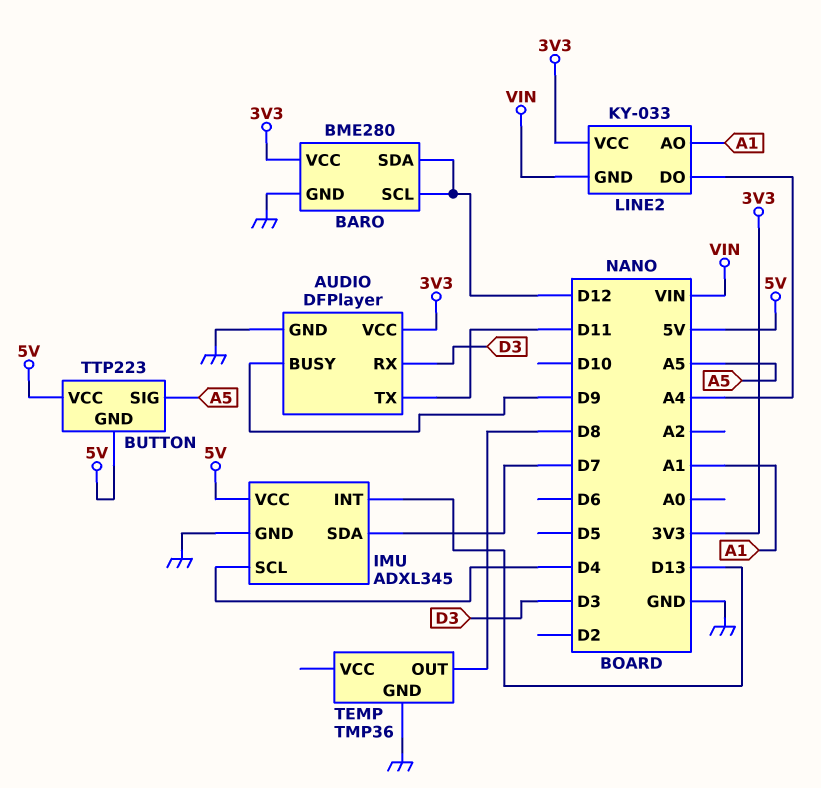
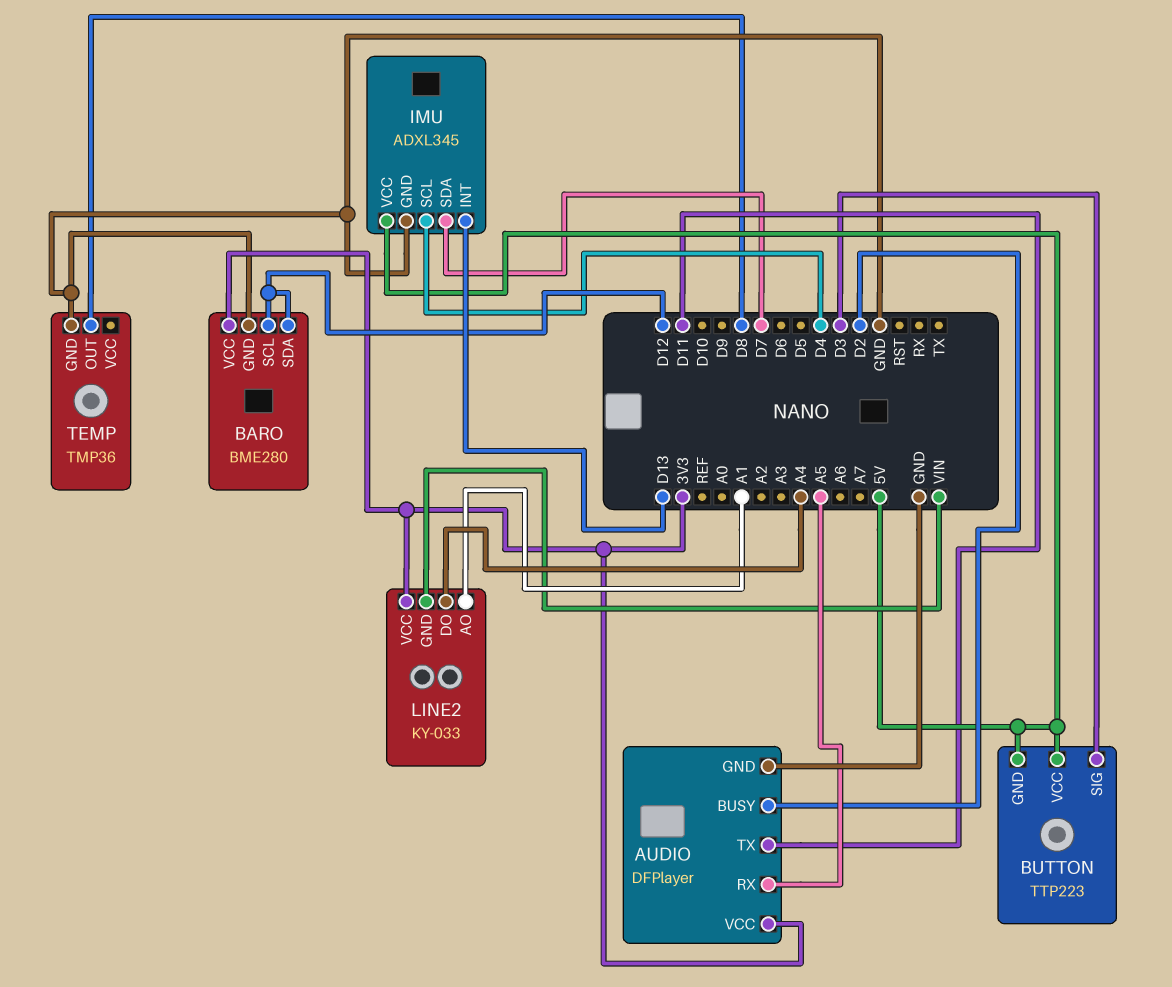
AUDIO pin BUSY: D9 -> D2
AUDIO pin RX: D3 -> A5
BUTTON pin SIG: A5 -> D3

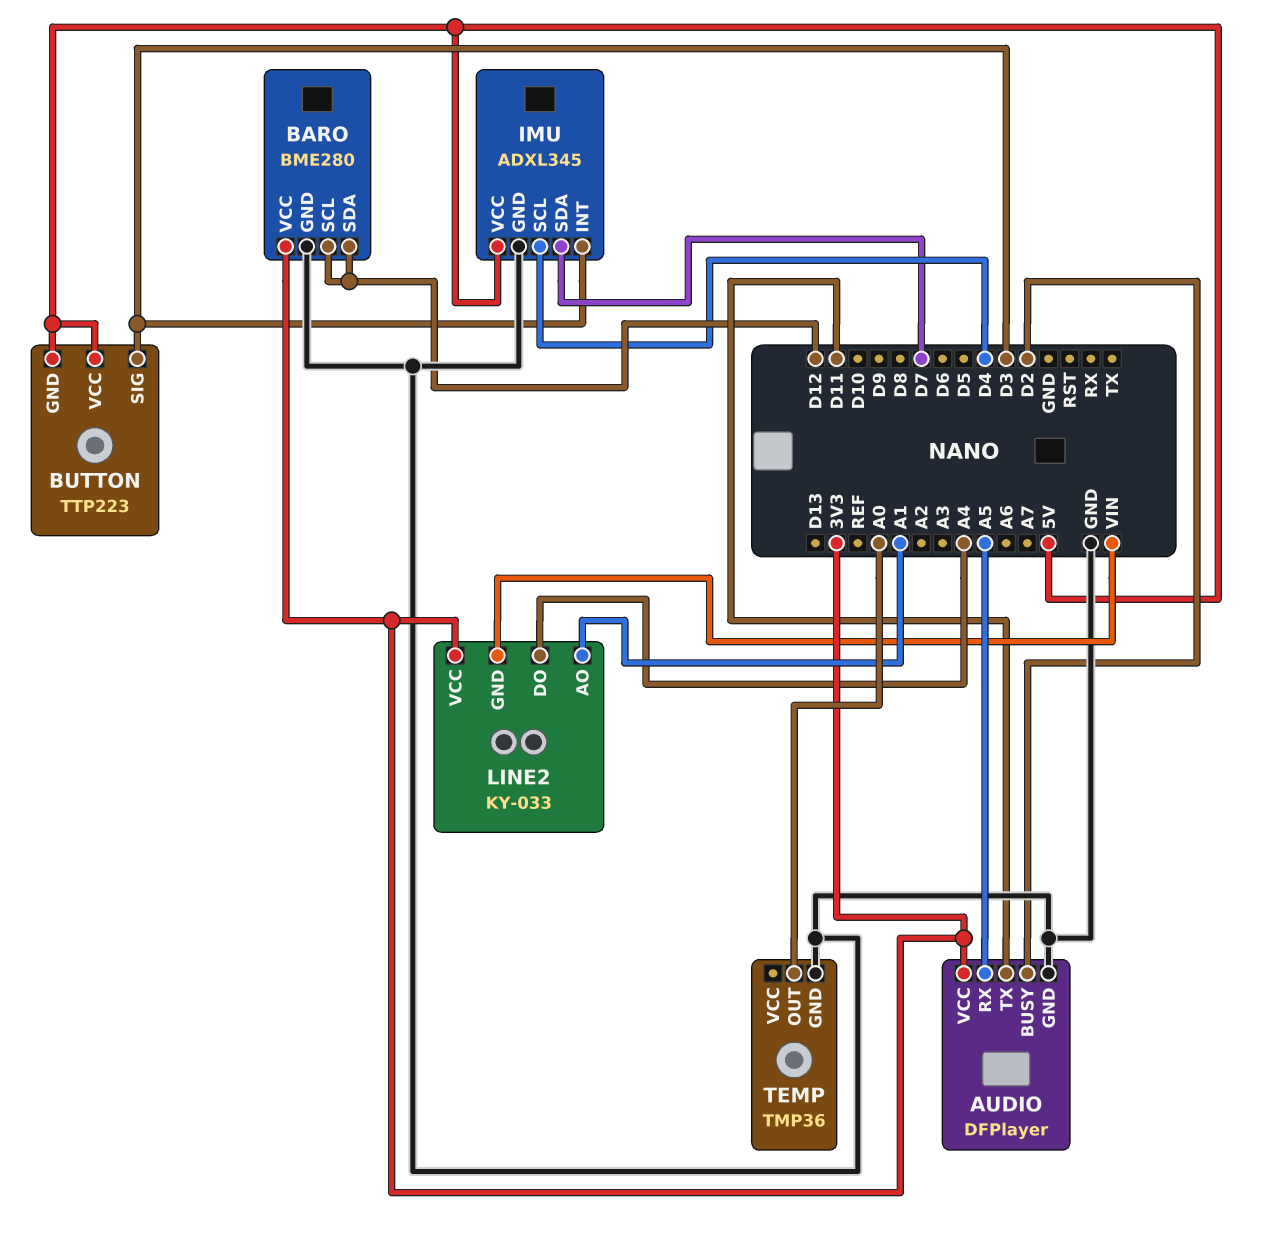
IMU pin INT: D13 -> D3
TEMP pin OUT: D8 -> A0

